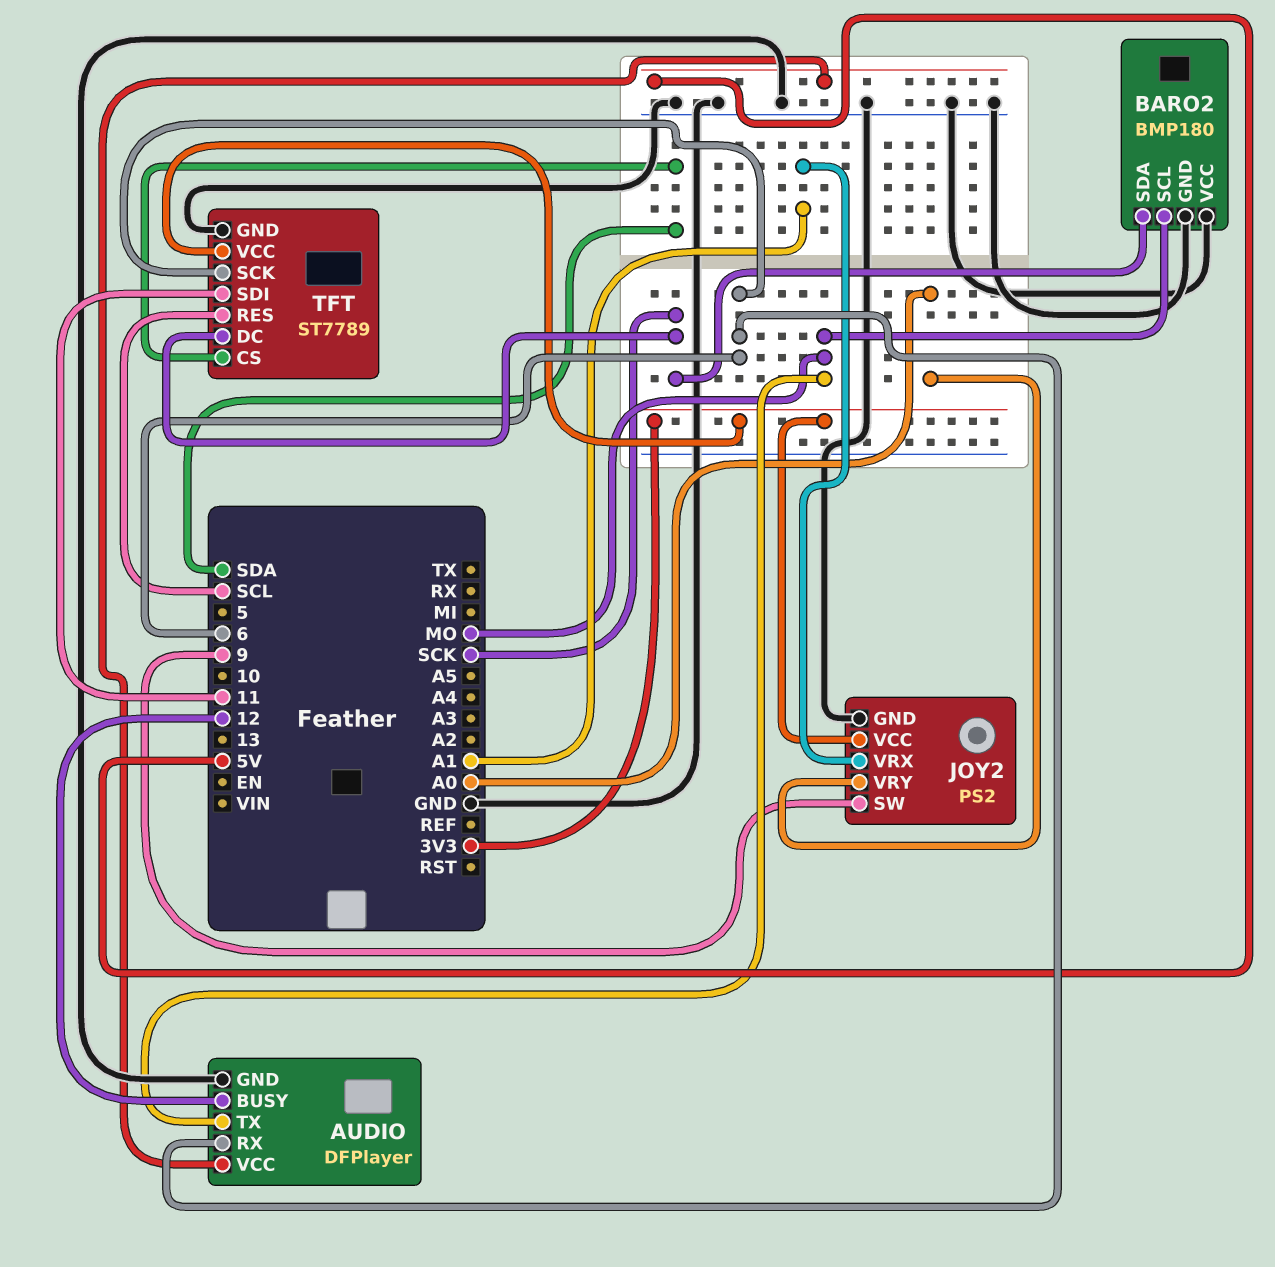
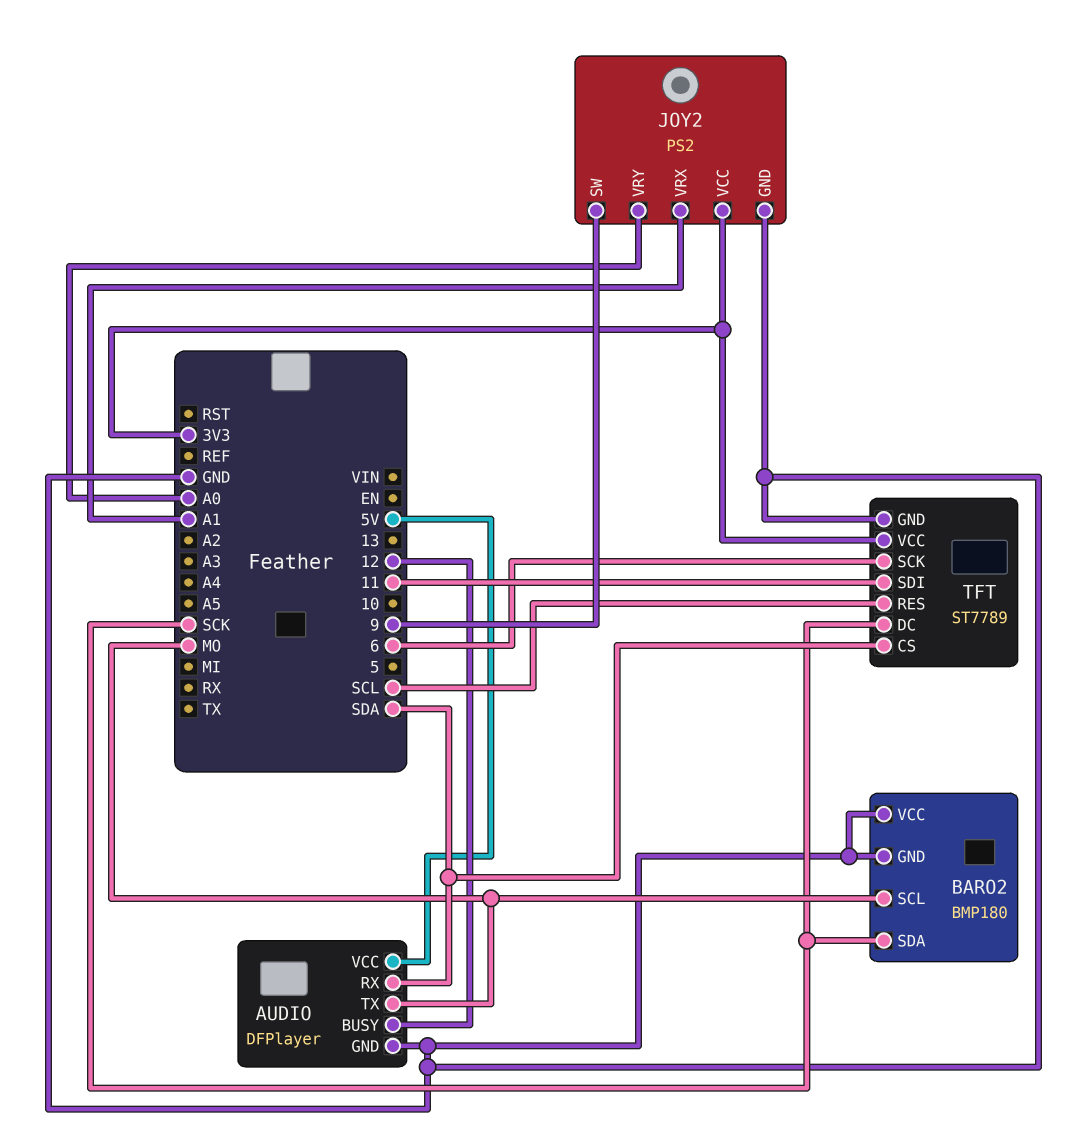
AUDIO pin RX: 6 -> SDA

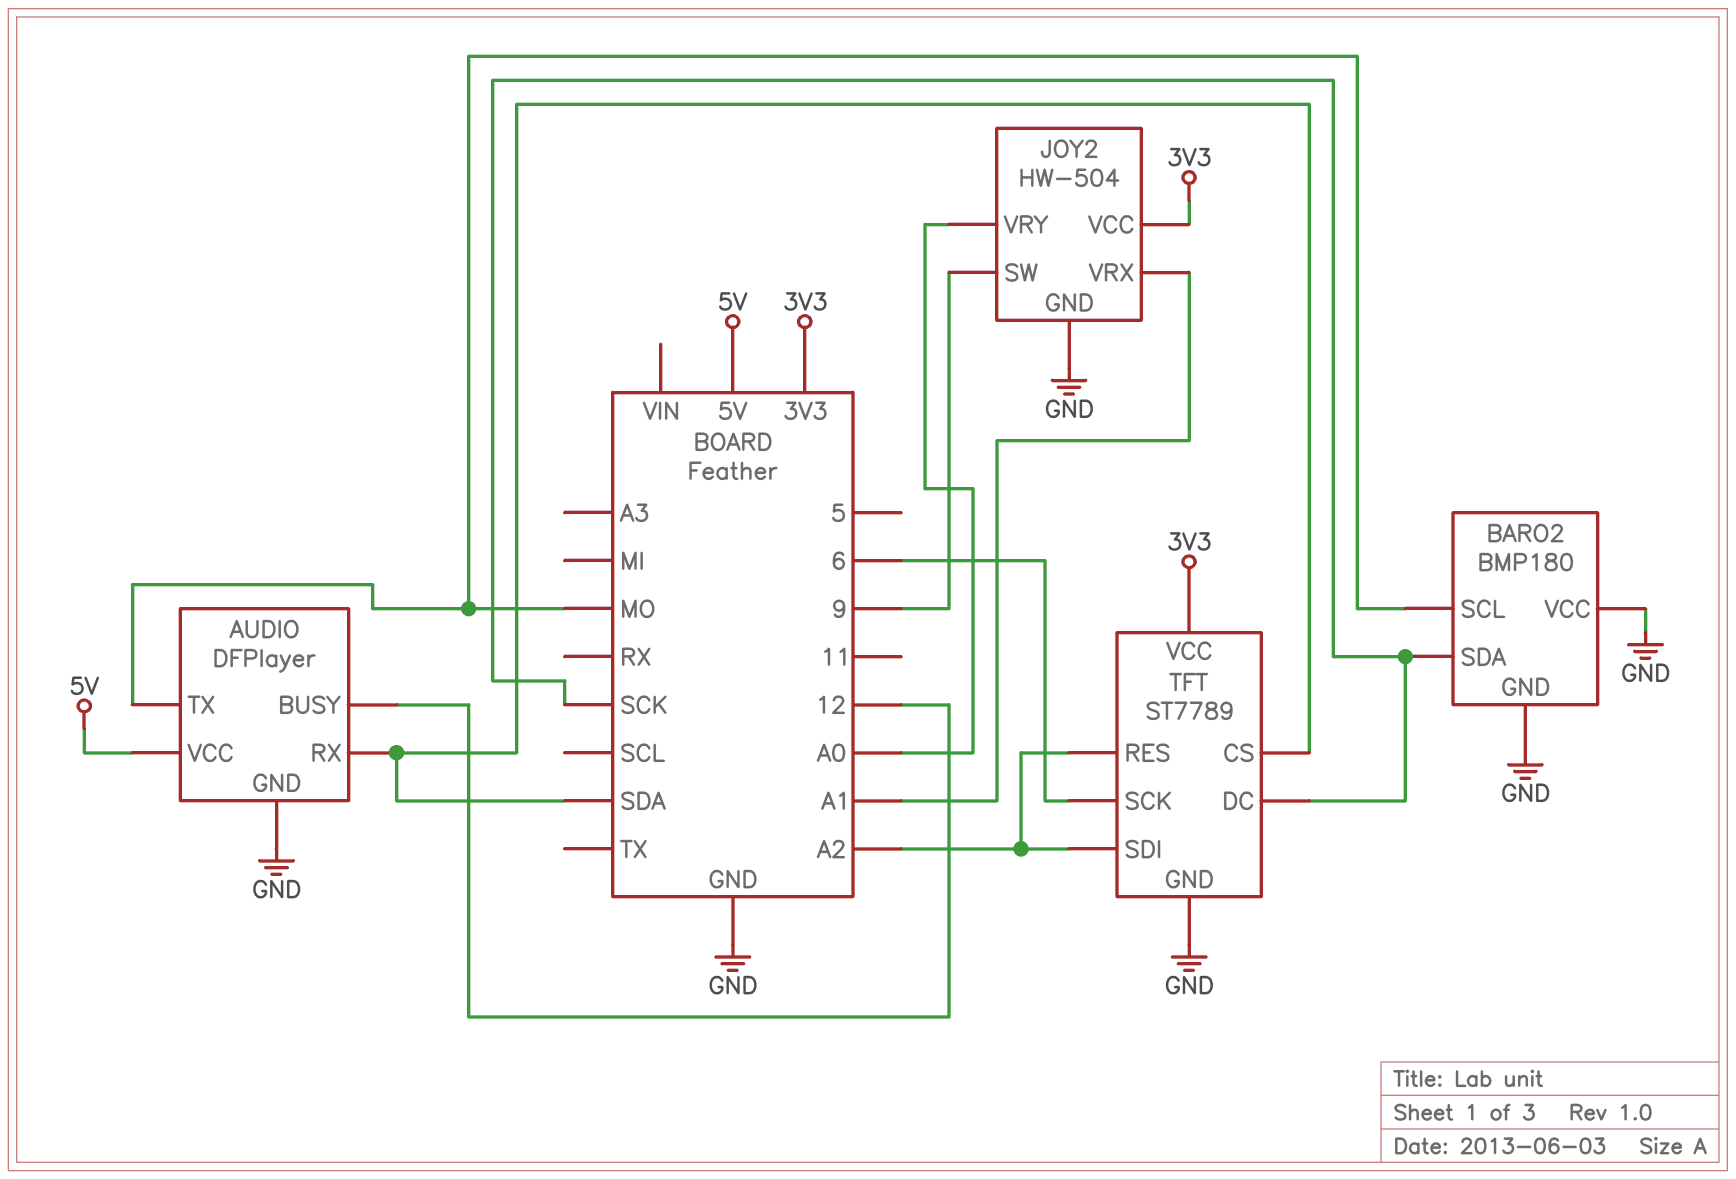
JOY2: PS2 -> HW-504
TFT pin RES: SCL -> A2
TFT pin SDI: 11 -> A2

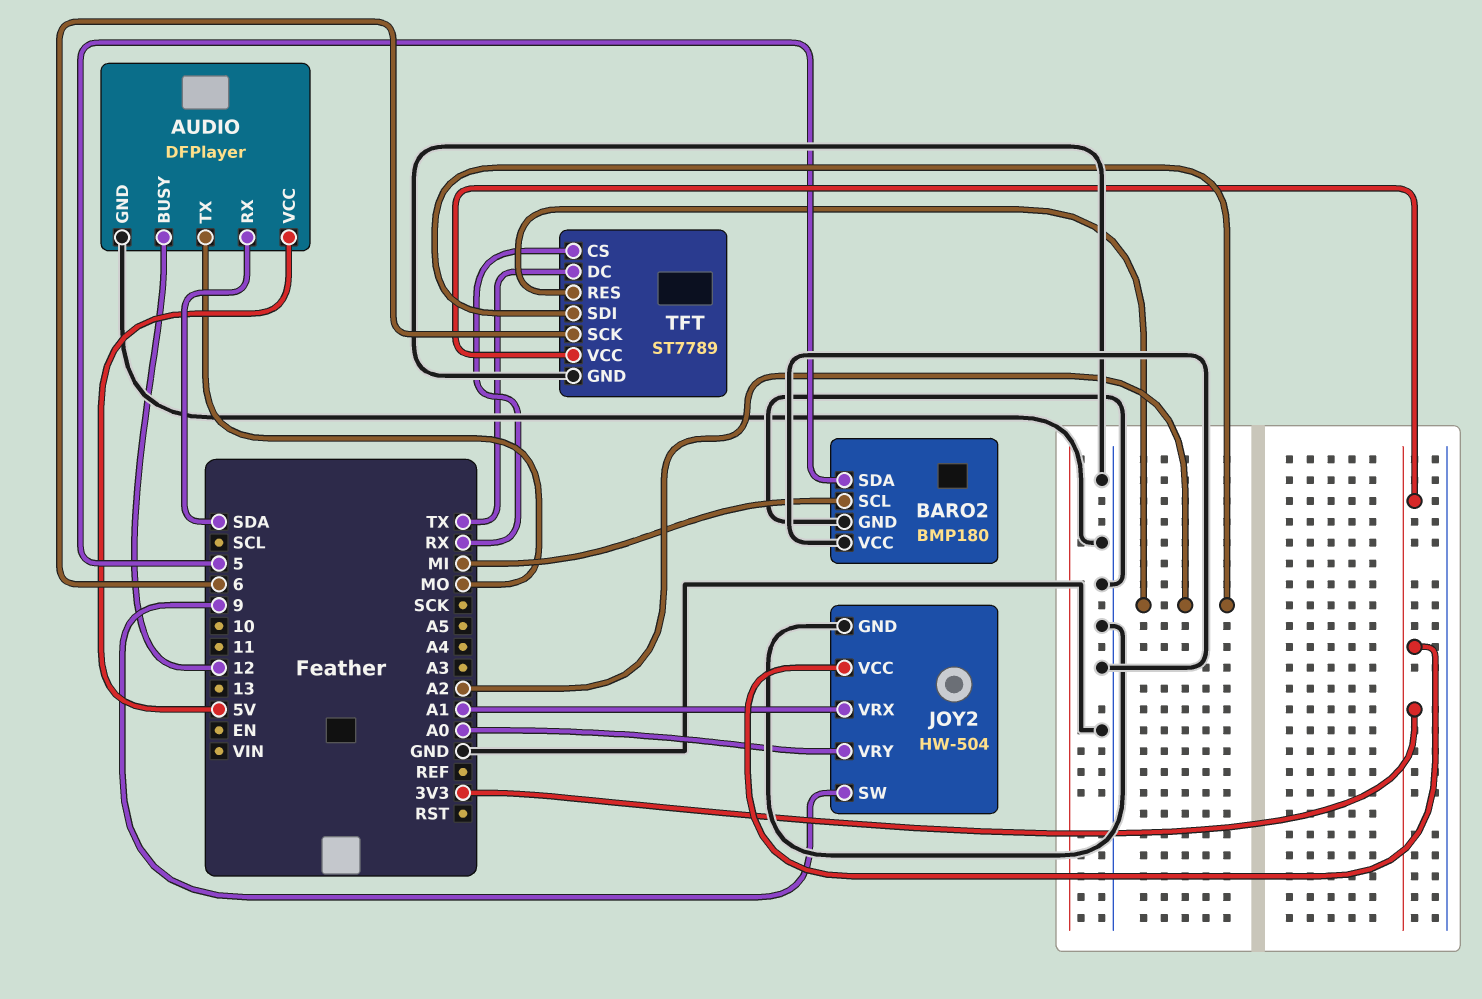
BARO2 pin SCL: MO -> MI
BARO2 pin SDA: SCK -> 5
TFT pin CS: SDA -> RX
TFT pin DC: SCK -> TX

